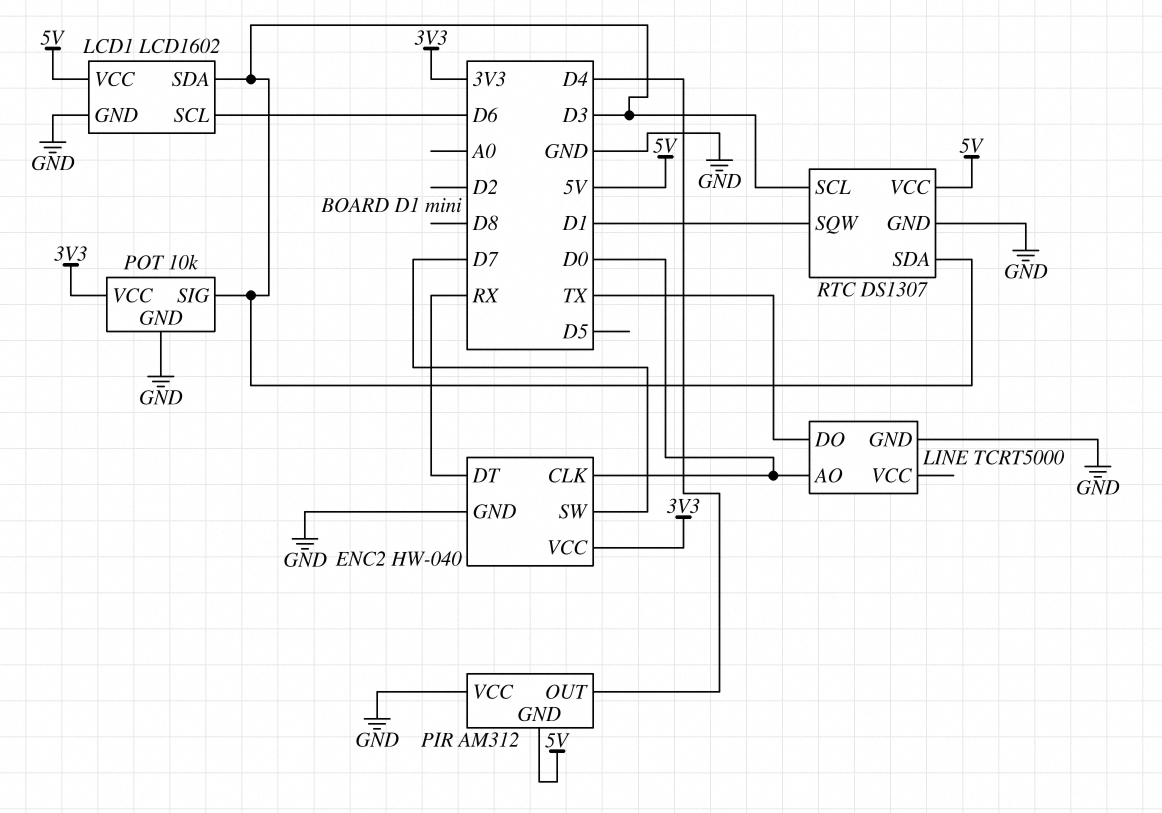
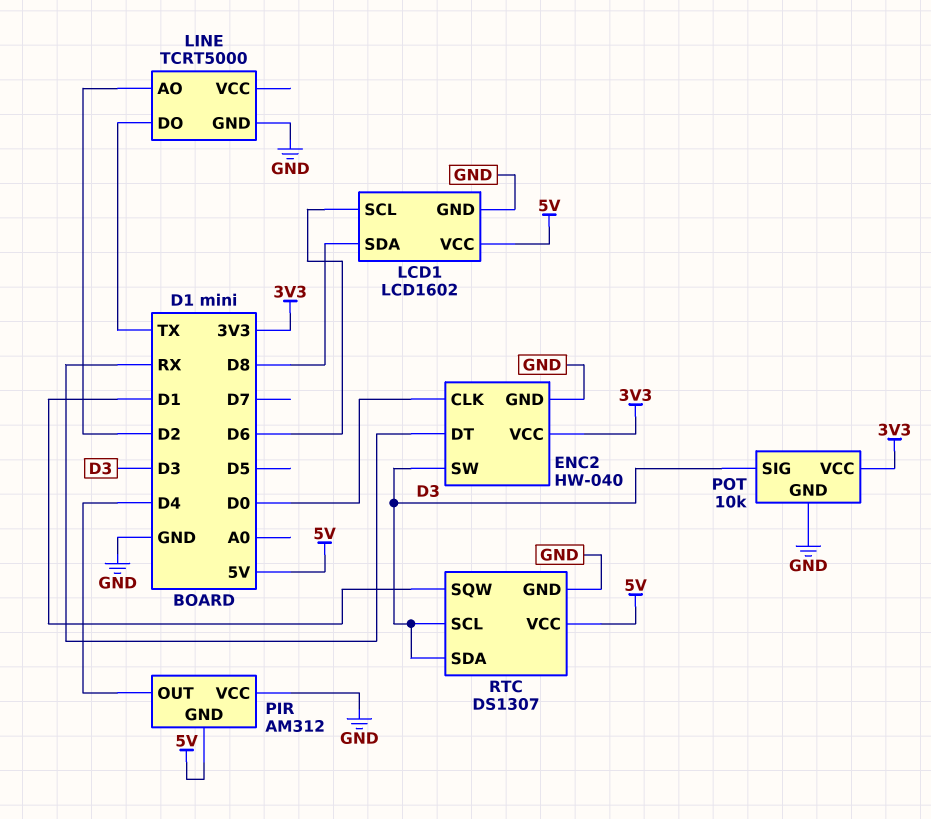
ENC2 pin SW: D7 -> D3
LCD1 pin SDA: D3 -> D8
LINE pin AO: D0 -> D2

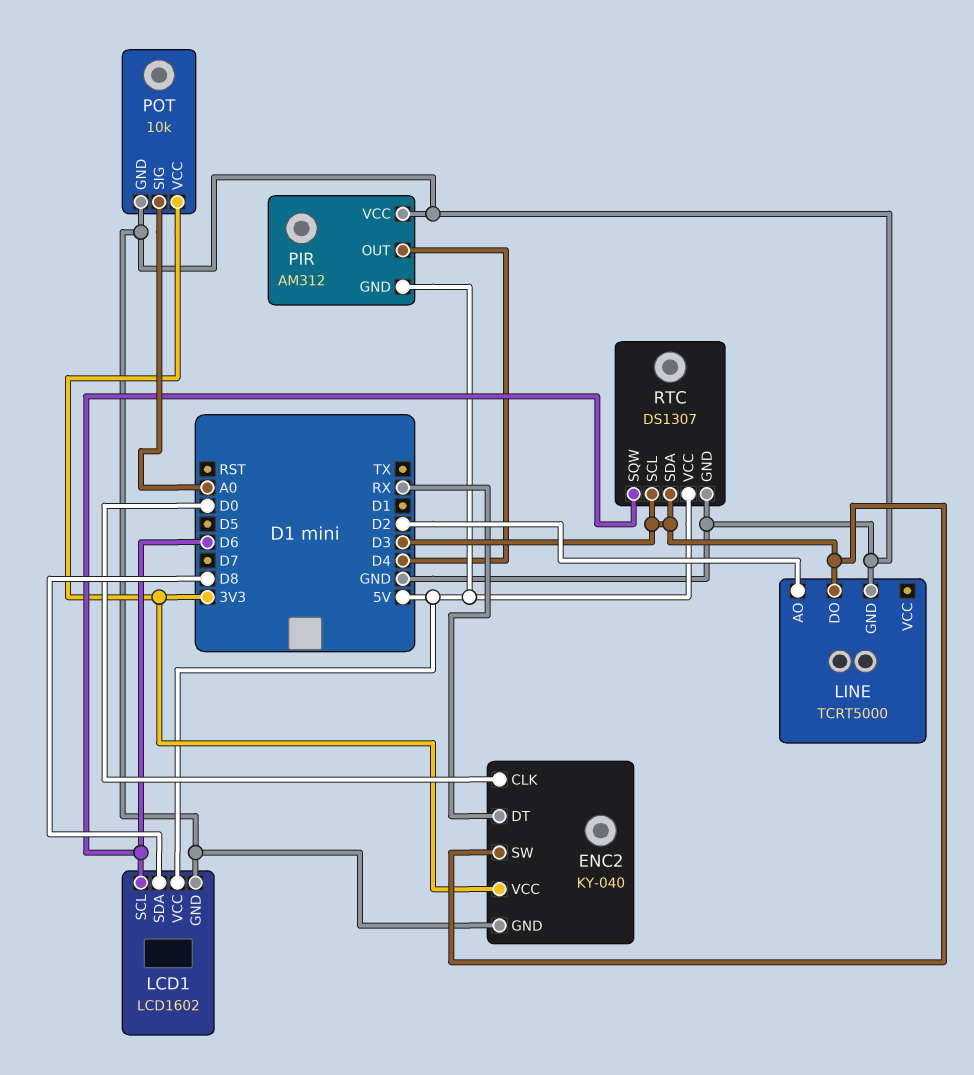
ENC2: HW-040 -> KY-040
LINE pin DO: TX -> D3
POT pin SIG: D3 -> A0
RTC pin SQW: D1 -> D6

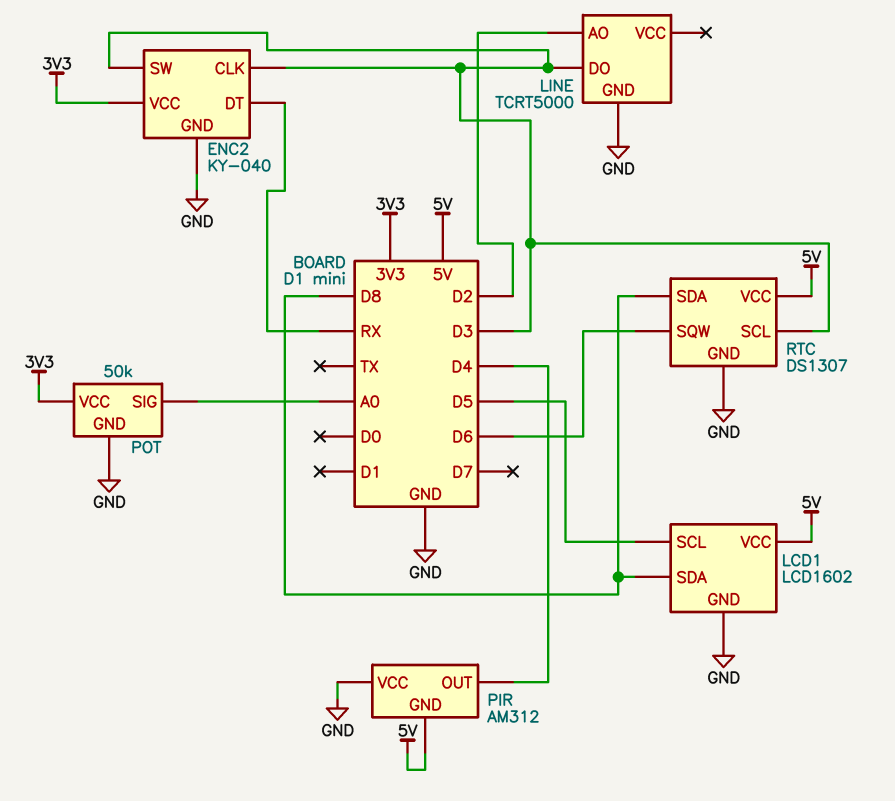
ENC2 pin CLK: D0 -> D3
LCD1 pin SCL: D6 -> D5
POT: 10k -> 50k
RTC pin SDA: D3 -> D8

